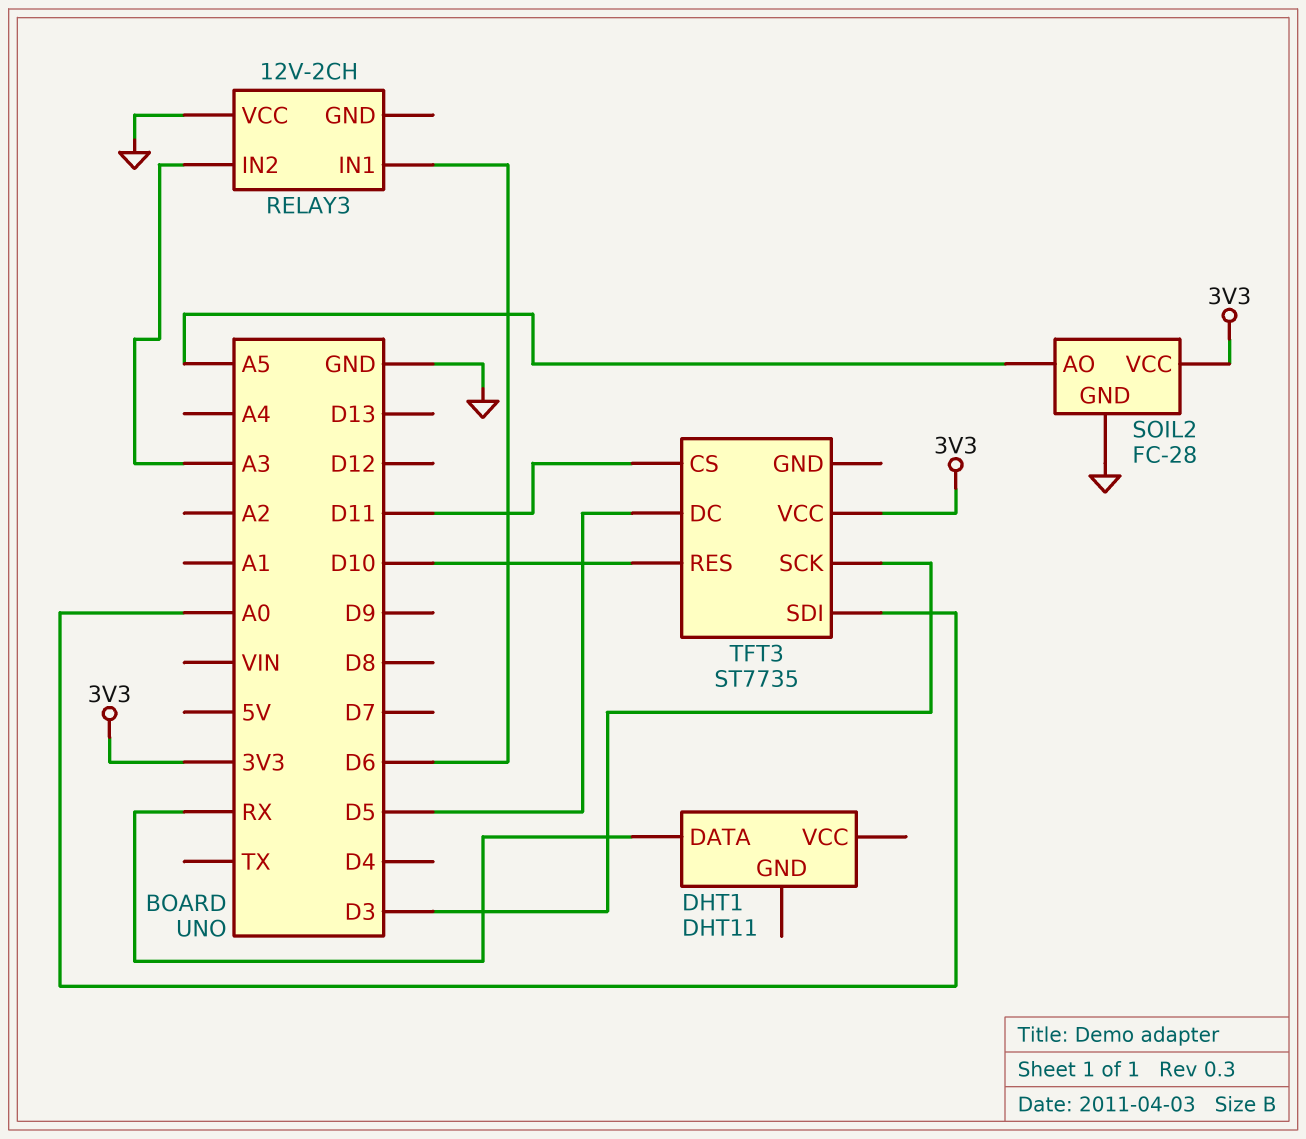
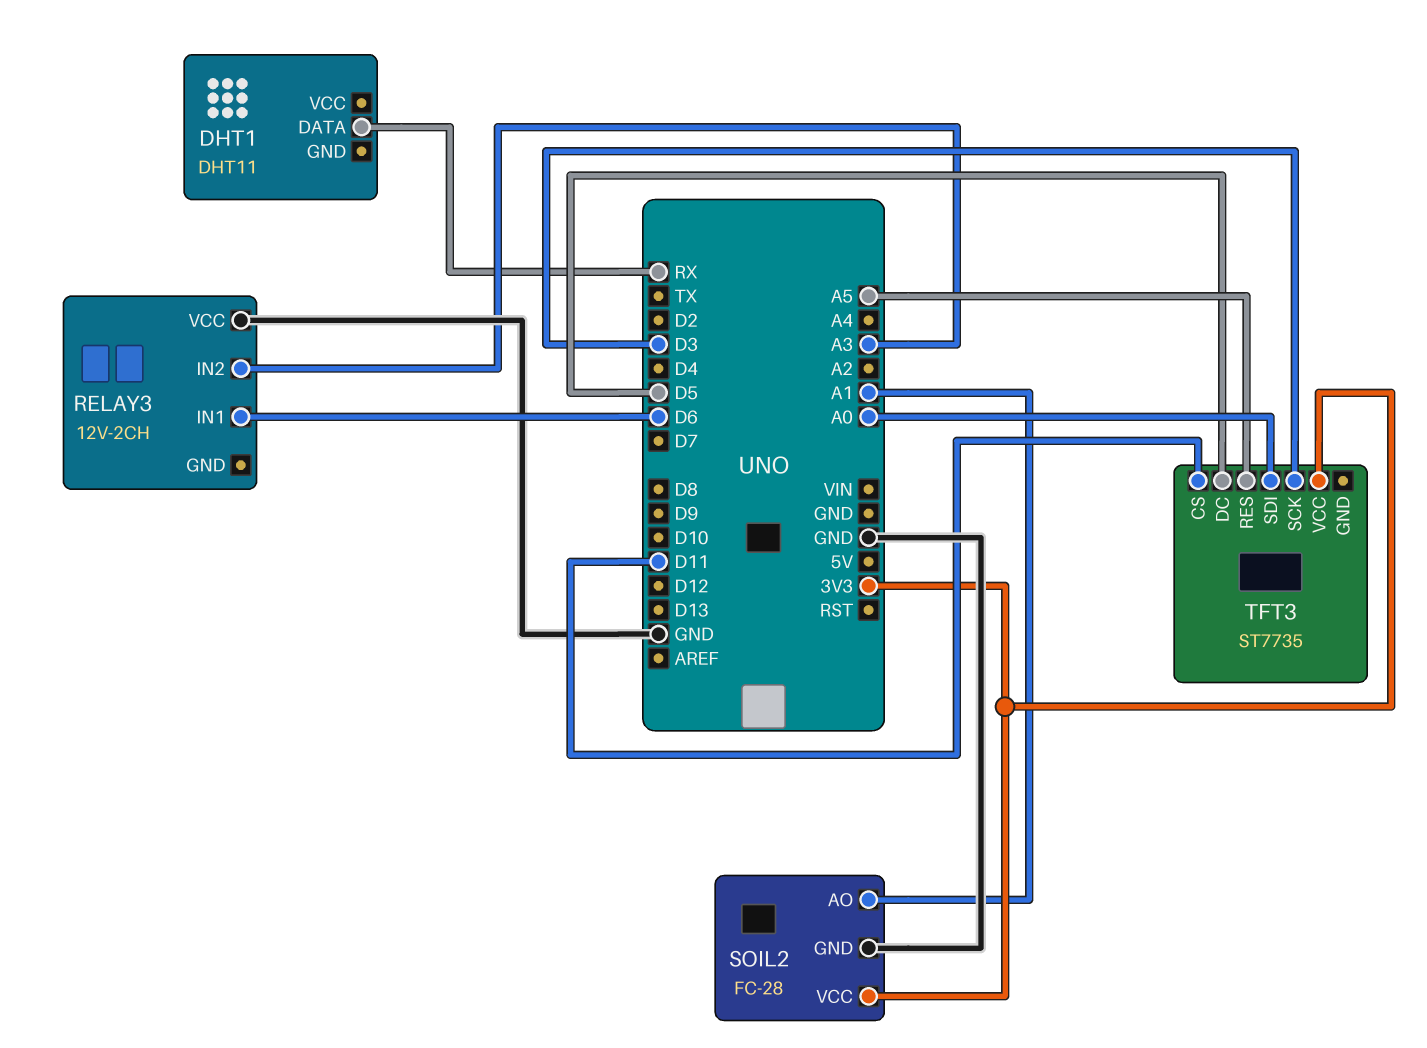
SOIL2 pin AO: A5 -> A1
TFT3 pin RES: D10 -> A5

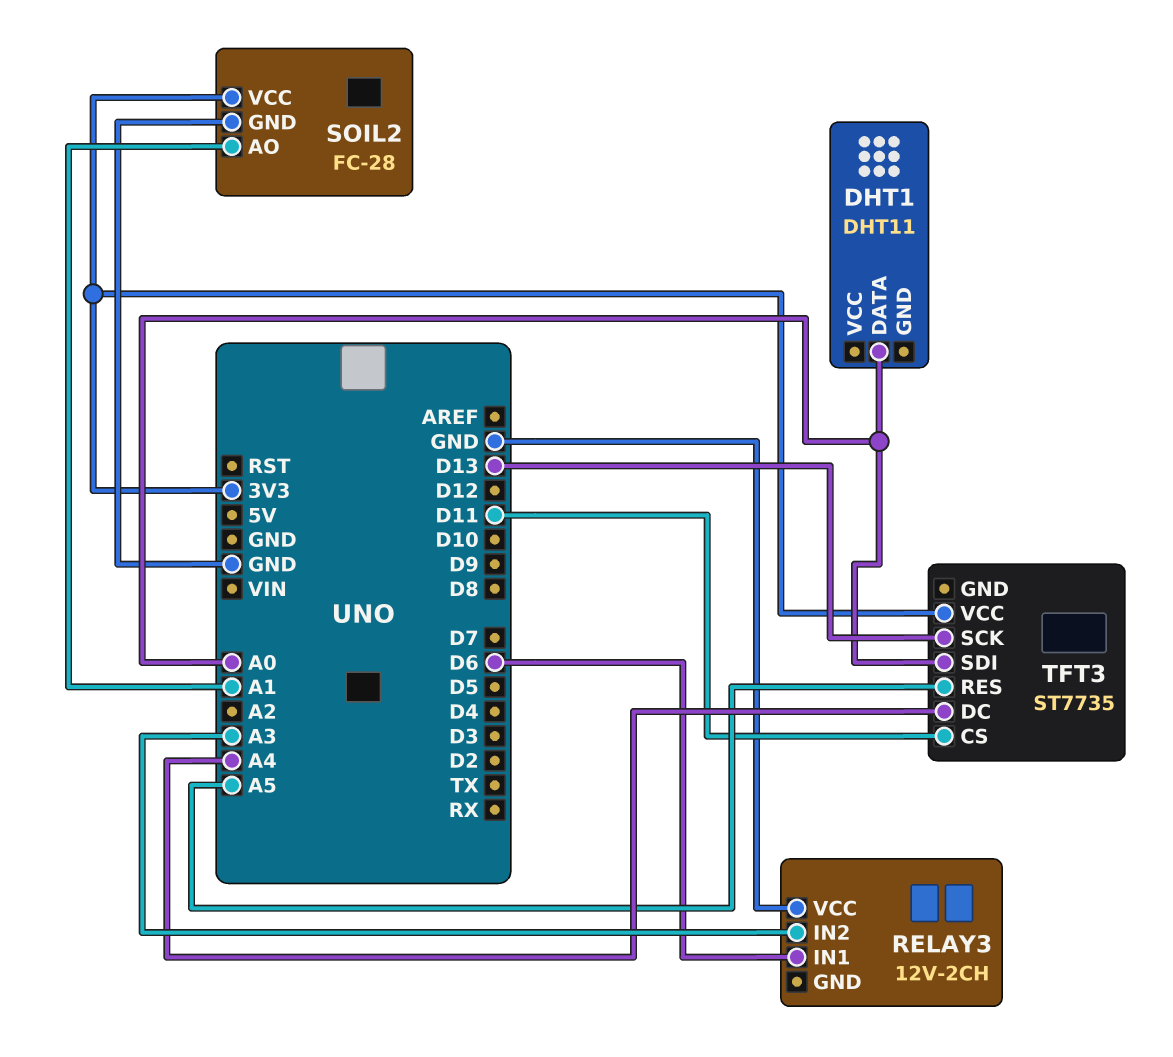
DHT1 pin DATA: RX -> A0
TFT3 pin DC: D5 -> A4
TFT3 pin SCK: D3 -> D13

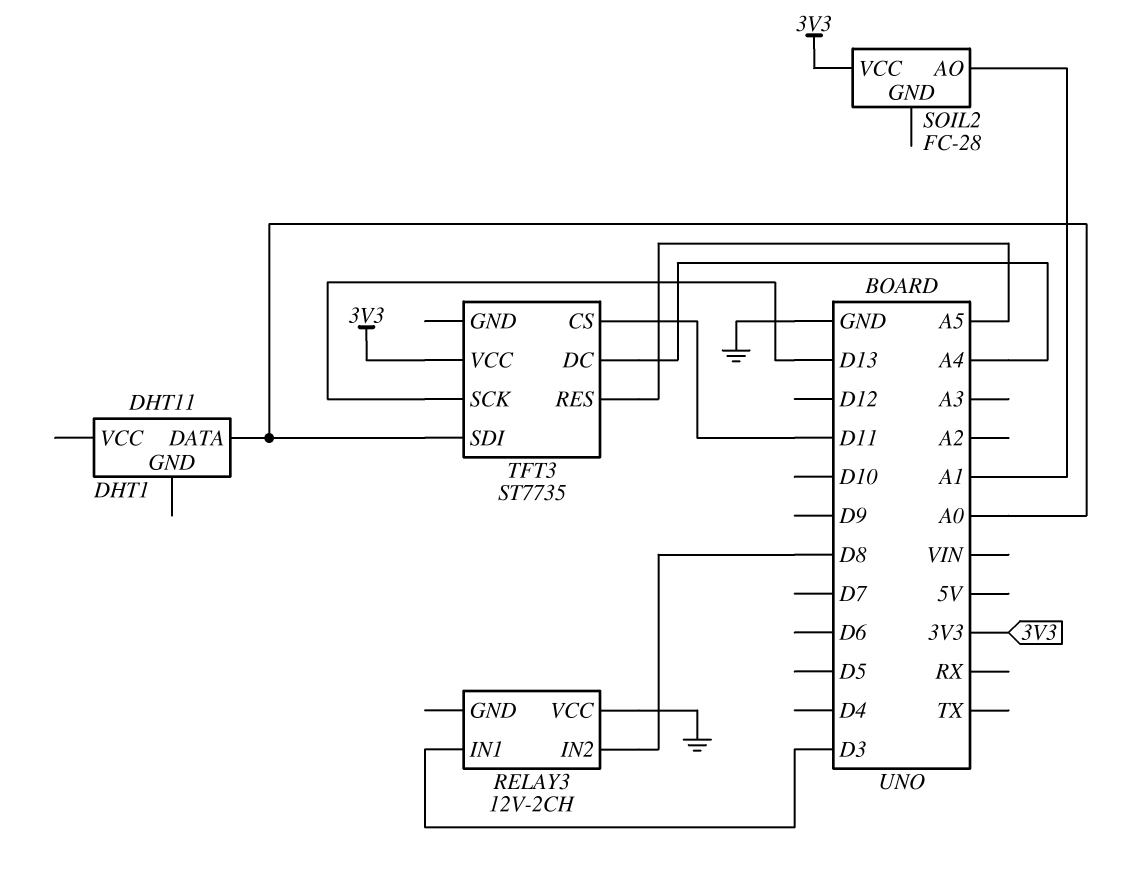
RELAY3 pin IN1: D6 -> D3
RELAY3 pin IN2: A3 -> D8
SOIL2 pin GND: GND -> none

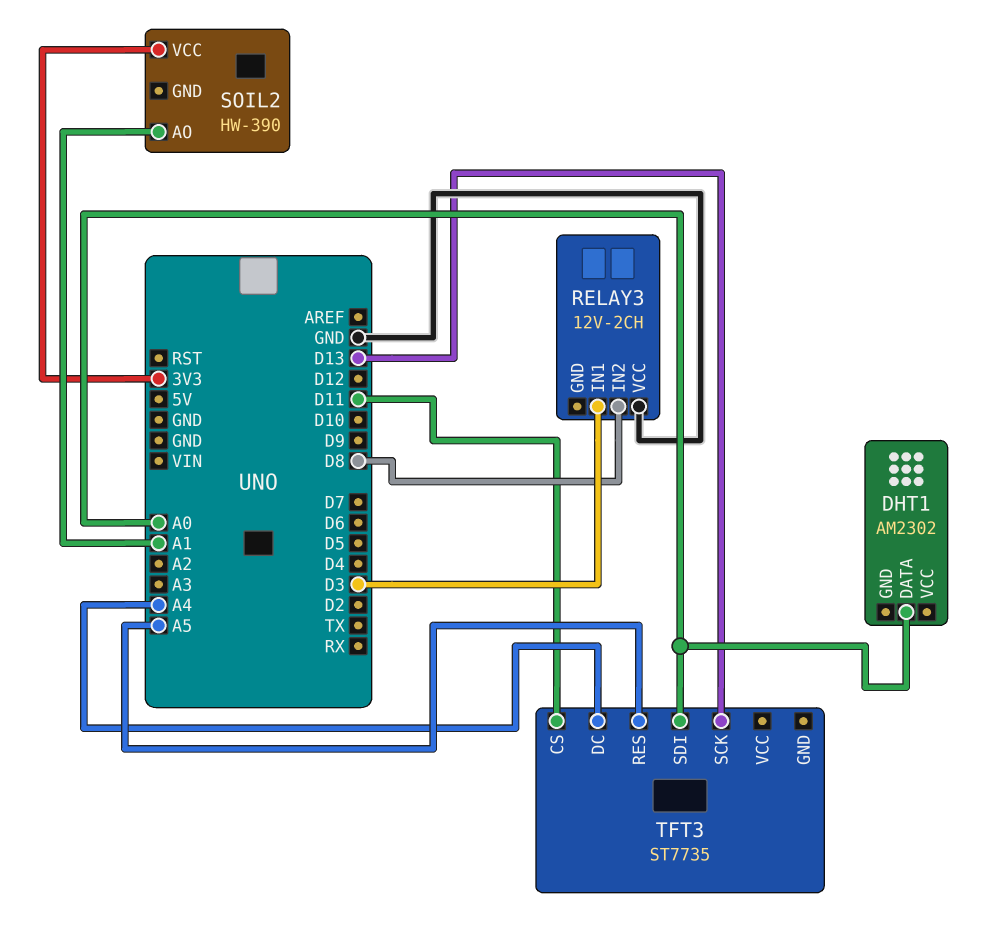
DHT1: DHT11 -> AM2302
SOIL2: FC-28 -> HW-390
TFT3 pin VCC: 3V3 -> none

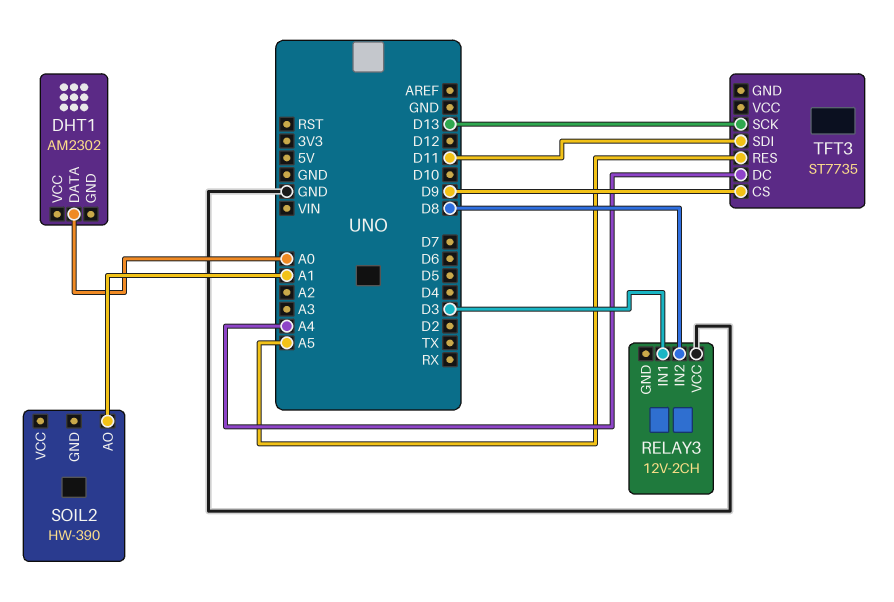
SOIL2 pin VCC: 3V3 -> none
TFT3 pin CS: D11 -> D9
TFT3 pin SDI: A0 -> D11

